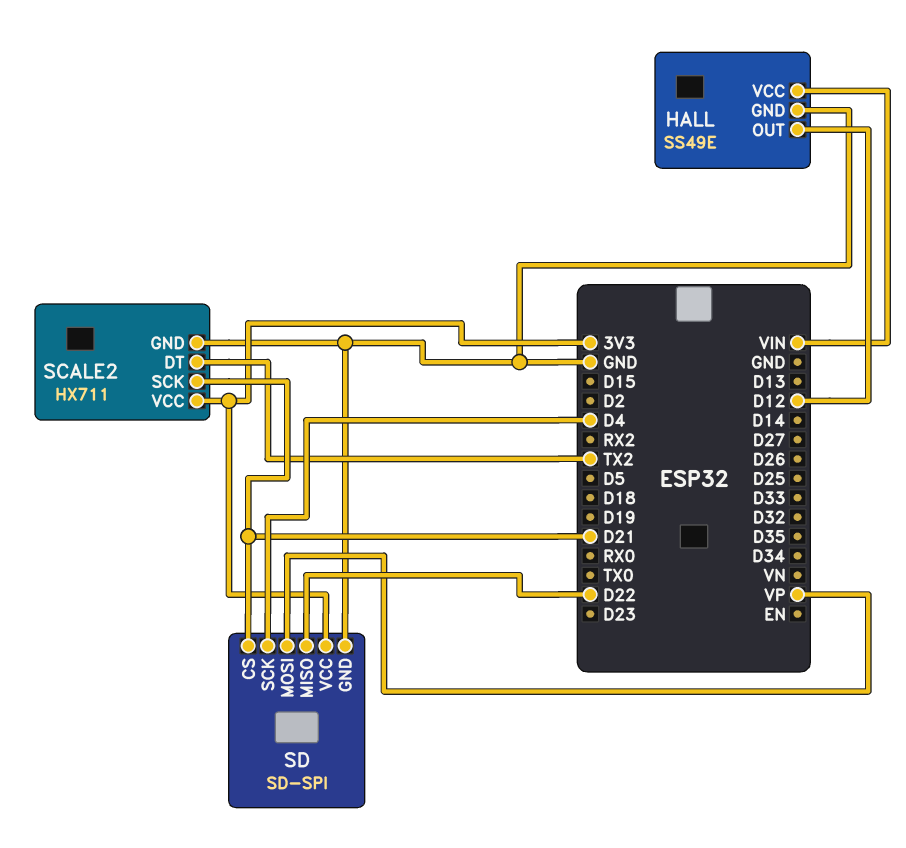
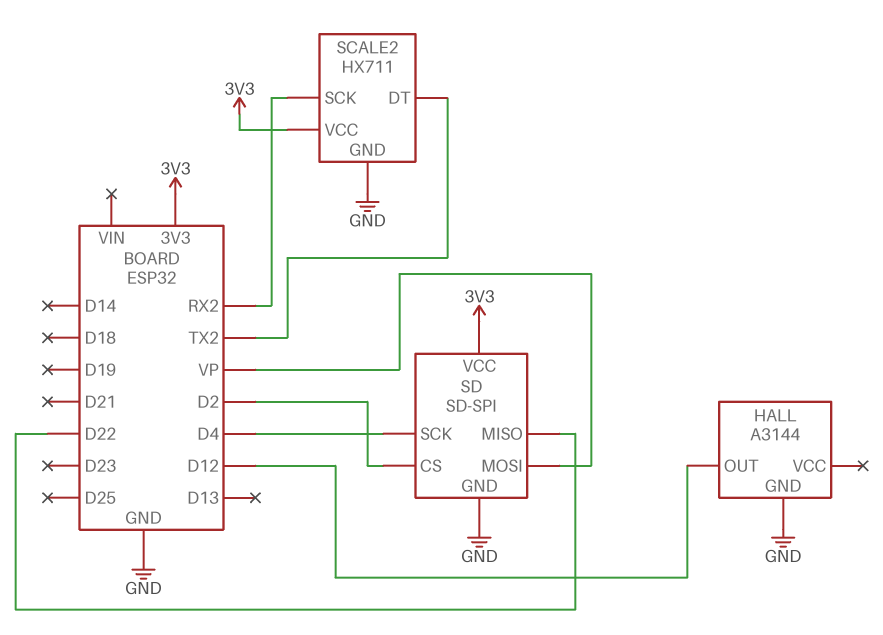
HALL: SS49E -> A3144
HALL pin VCC: VIN -> none
SCALE2 pin SCK: D21 -> RX2
SD pin CS: D21 -> D2

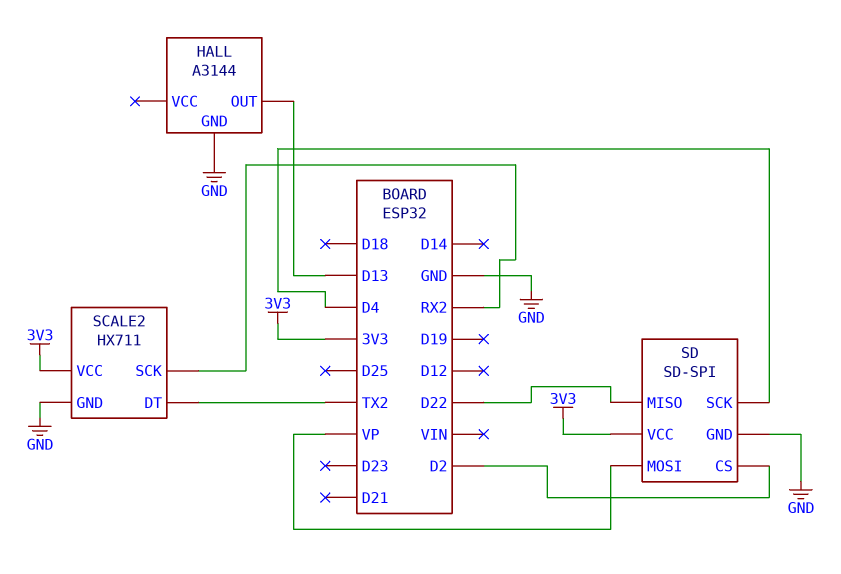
HALL pin OUT: D12 -> D13

